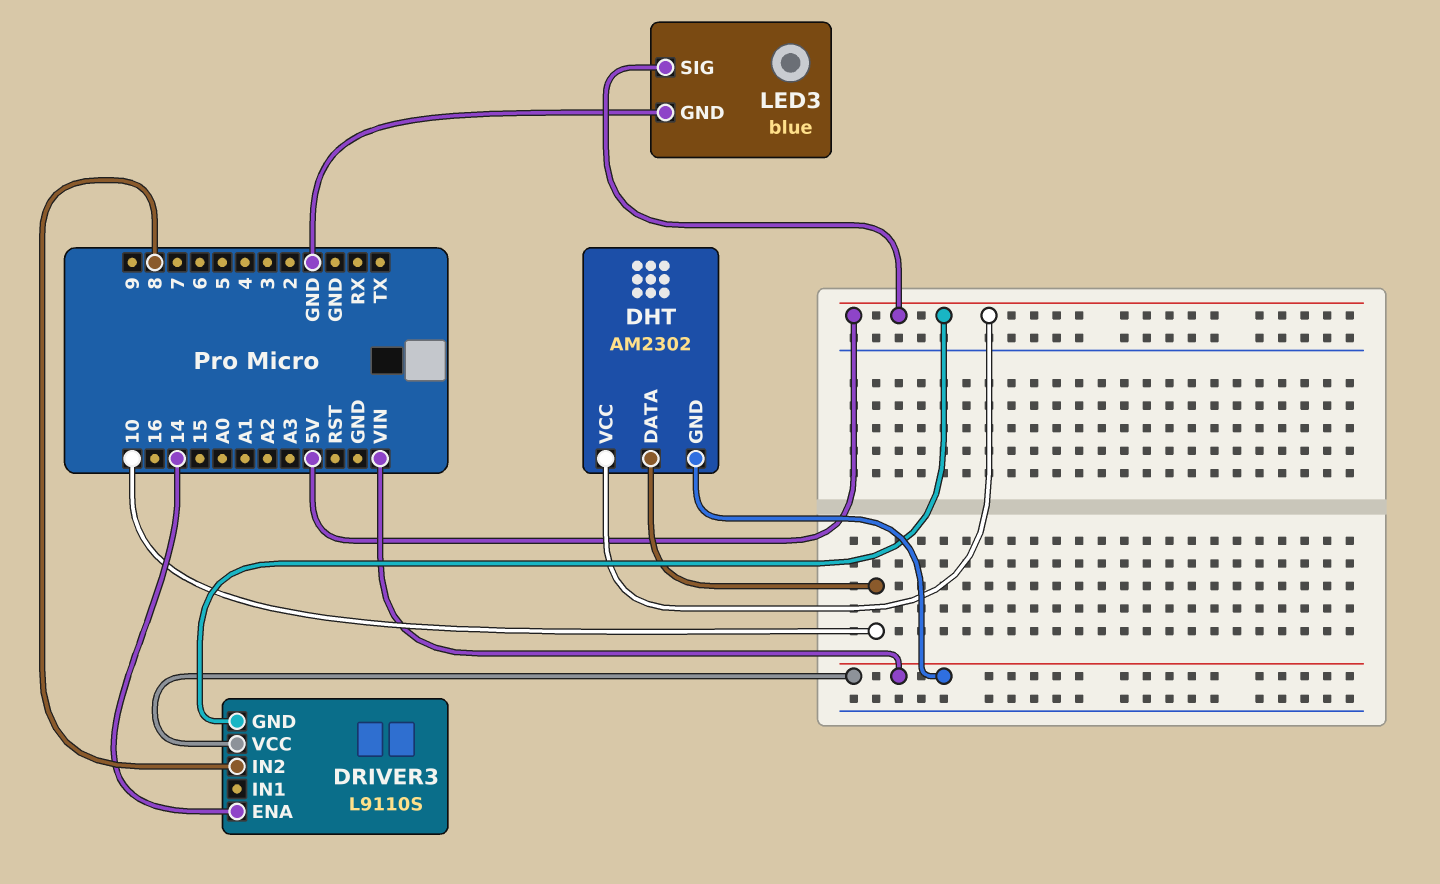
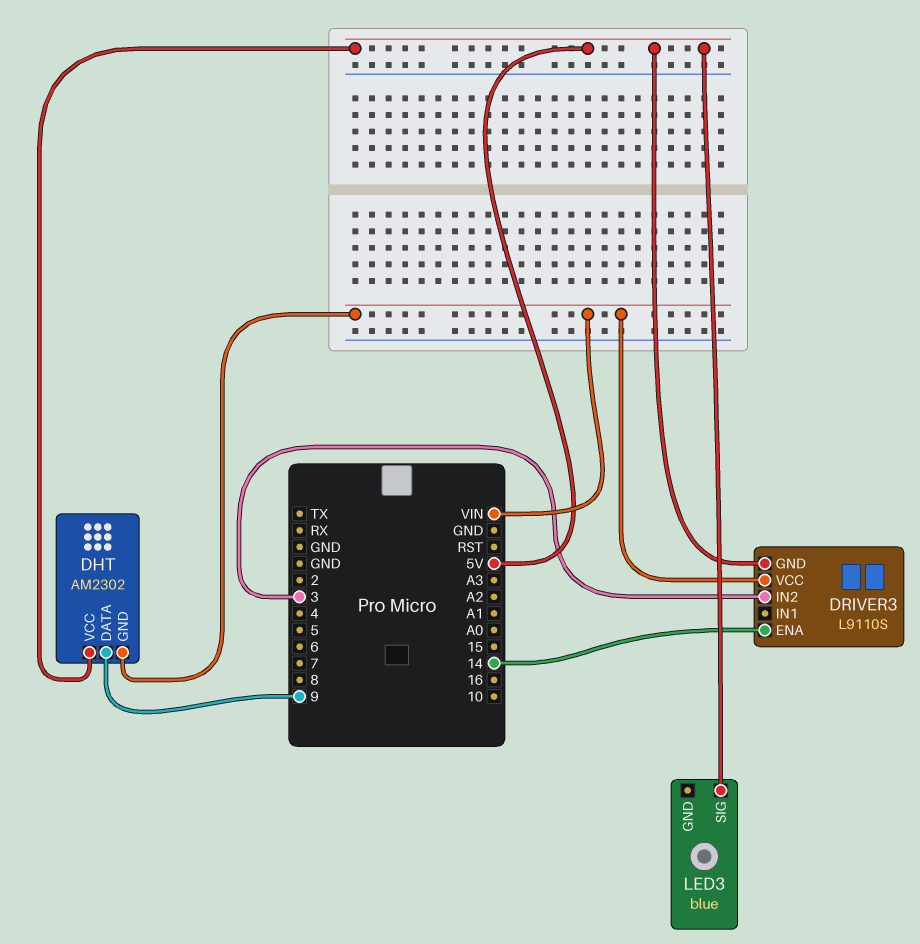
DHT pin DATA: 10 -> 9
DRIVER3 pin IN2: 8 -> 3
LED3 pin GND: GND -> none

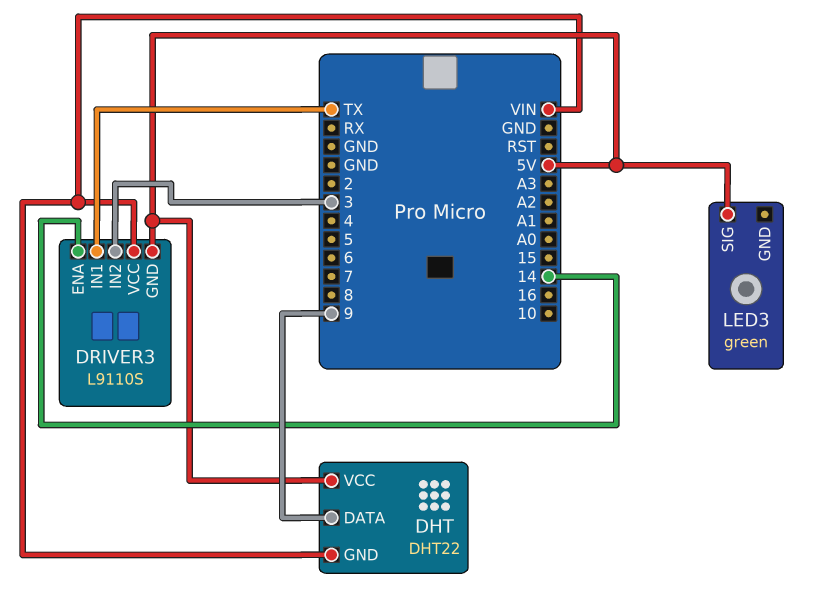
DHT: AM2302 -> DHT22
DRIVER3 pin IN1: none -> TX
LED3: blue -> green

